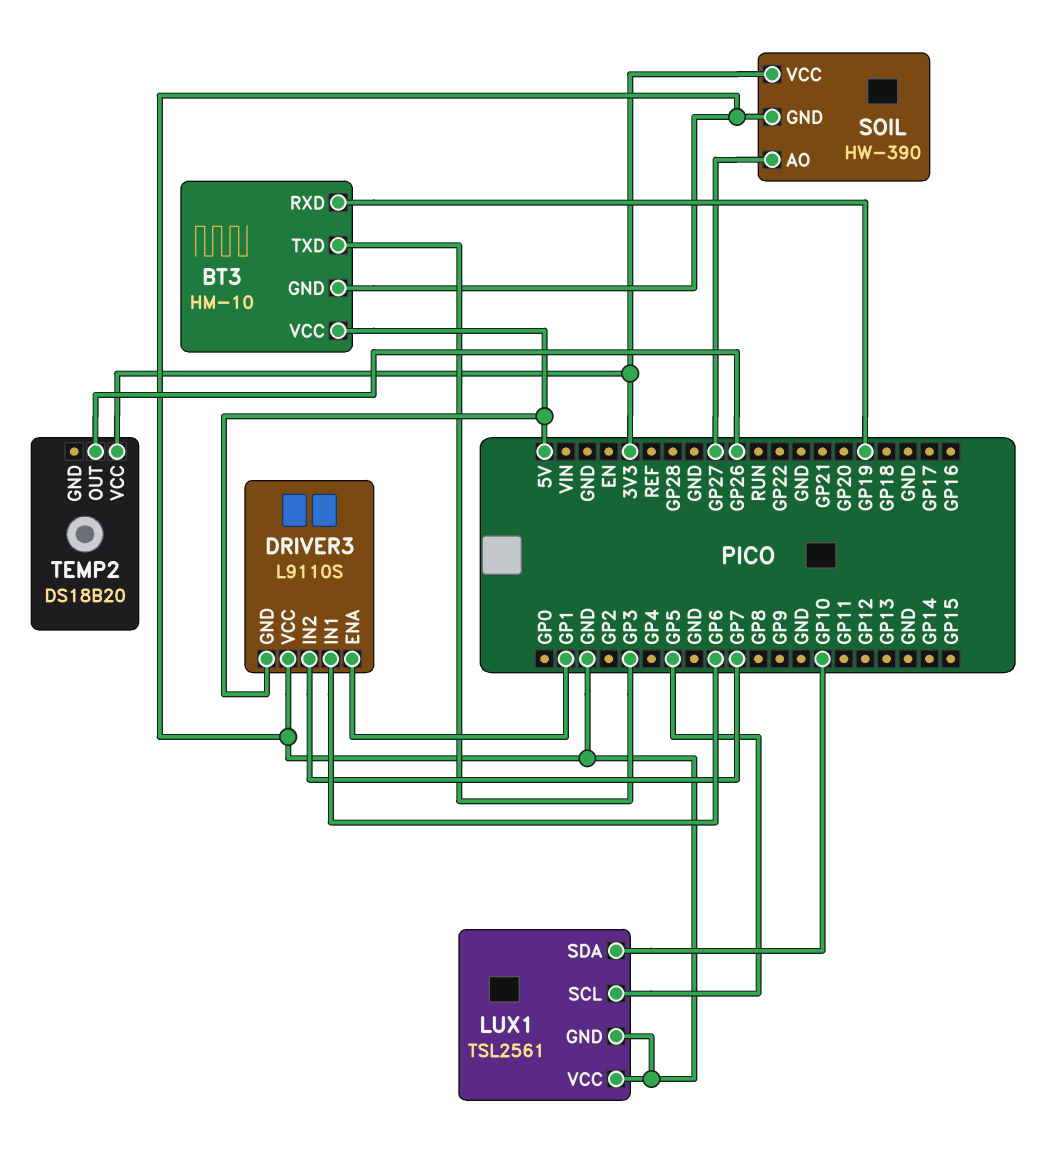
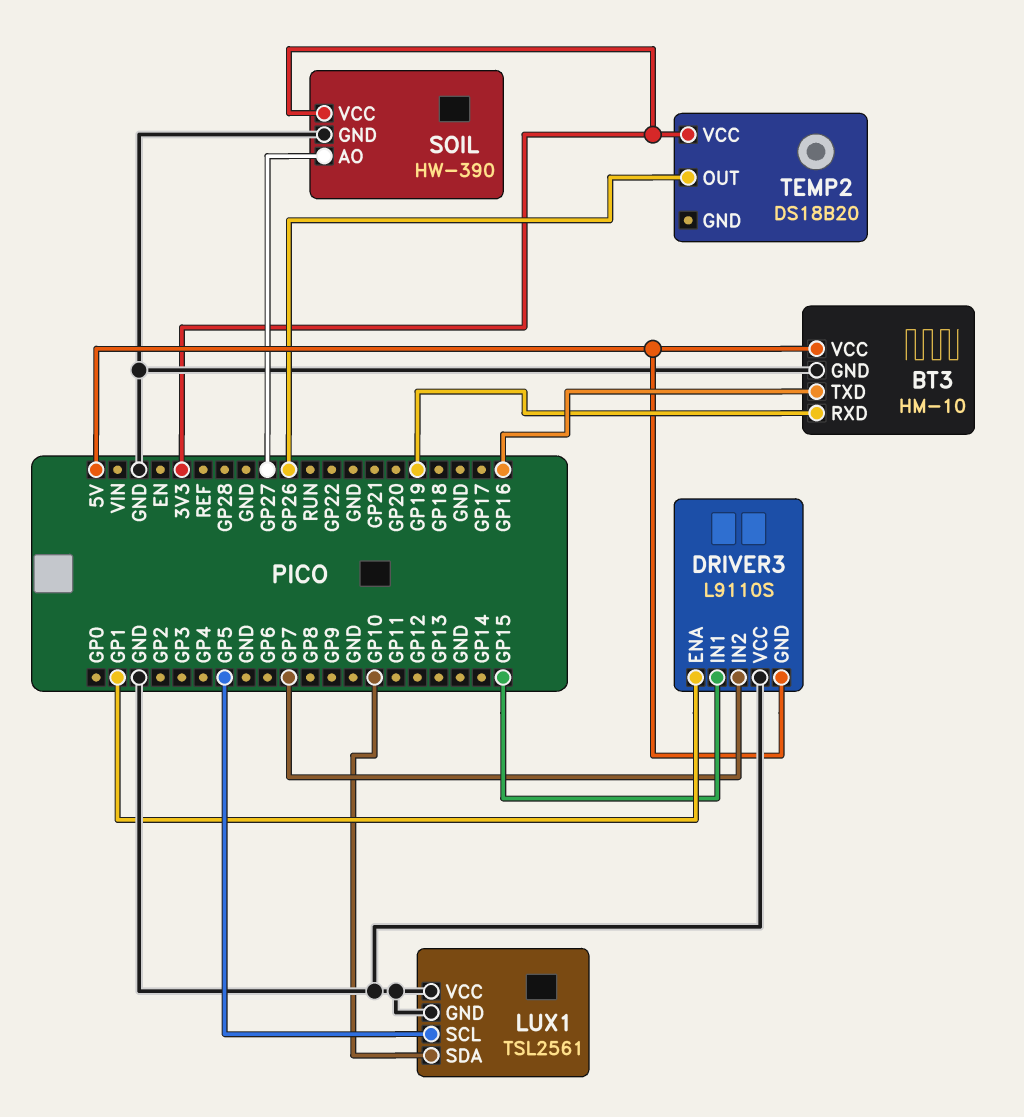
BT3 pin TXD: GP3 -> GP16
DRIVER3 pin IN1: GP6 -> GP15

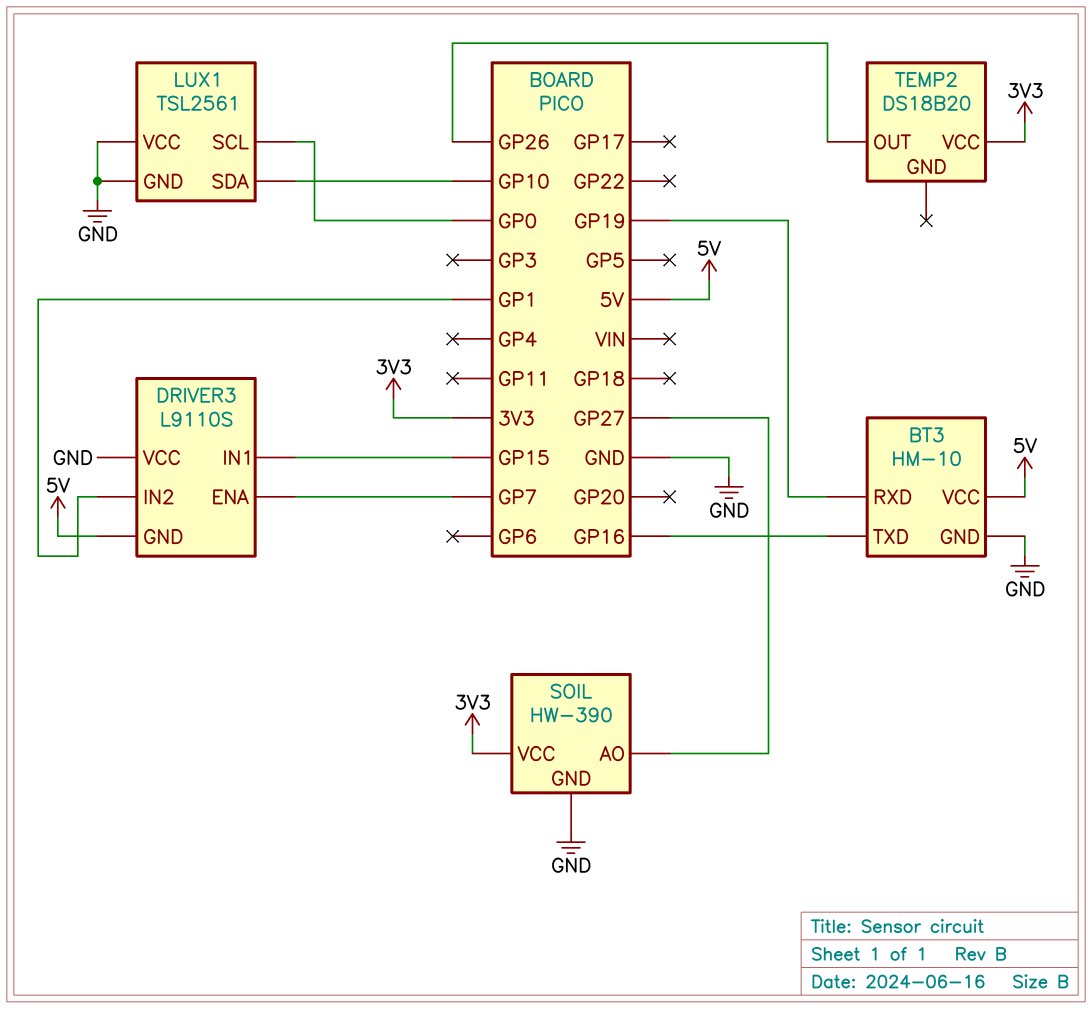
DRIVER3 pin ENA: GP1 -> GP7
DRIVER3 pin IN2: GP7 -> GP1
LUX1 pin SCL: GP5 -> GP0

